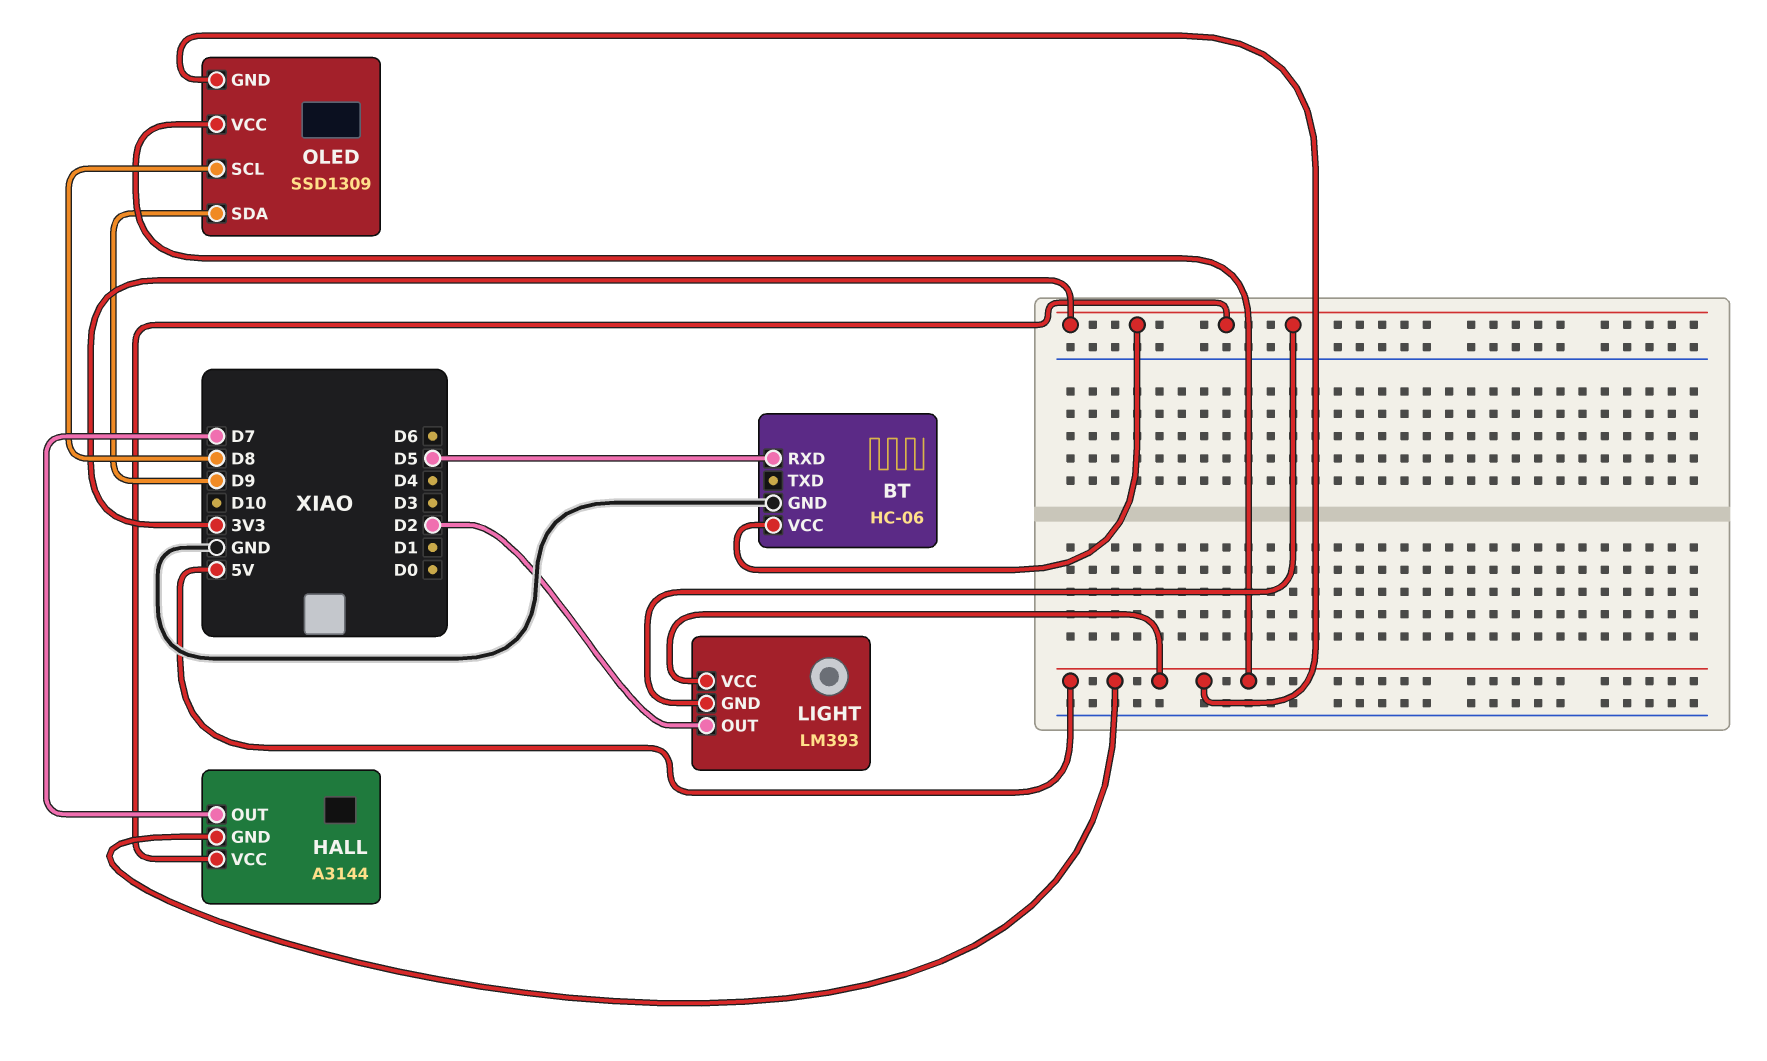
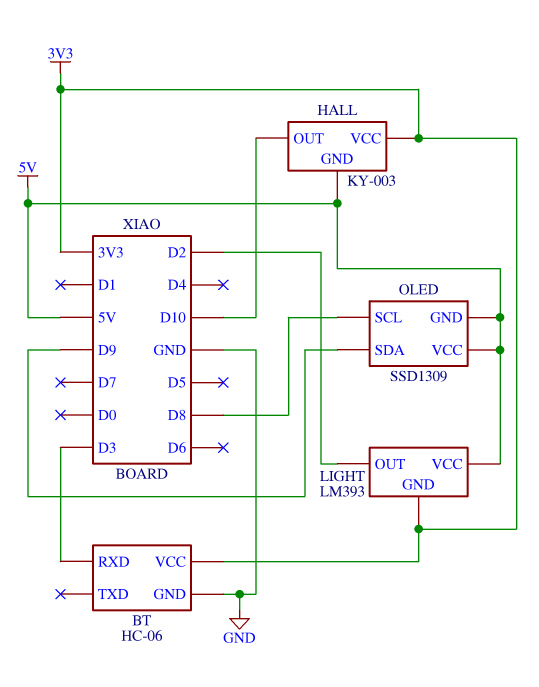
BT pin RXD: D5 -> D3
HALL: A3144 -> KY-003
HALL pin OUT: D7 -> D10

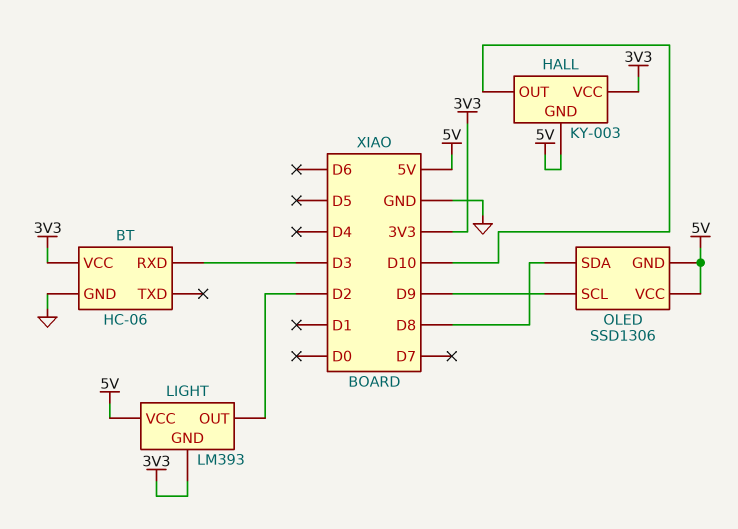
OLED: SSD1309 -> SSD1306
OLED pin SCL: D8 -> D9
OLED pin SDA: D9 -> D8

